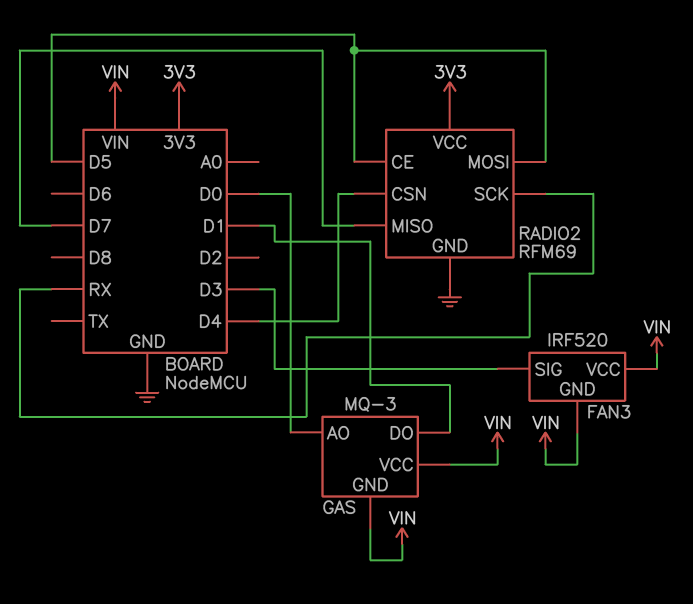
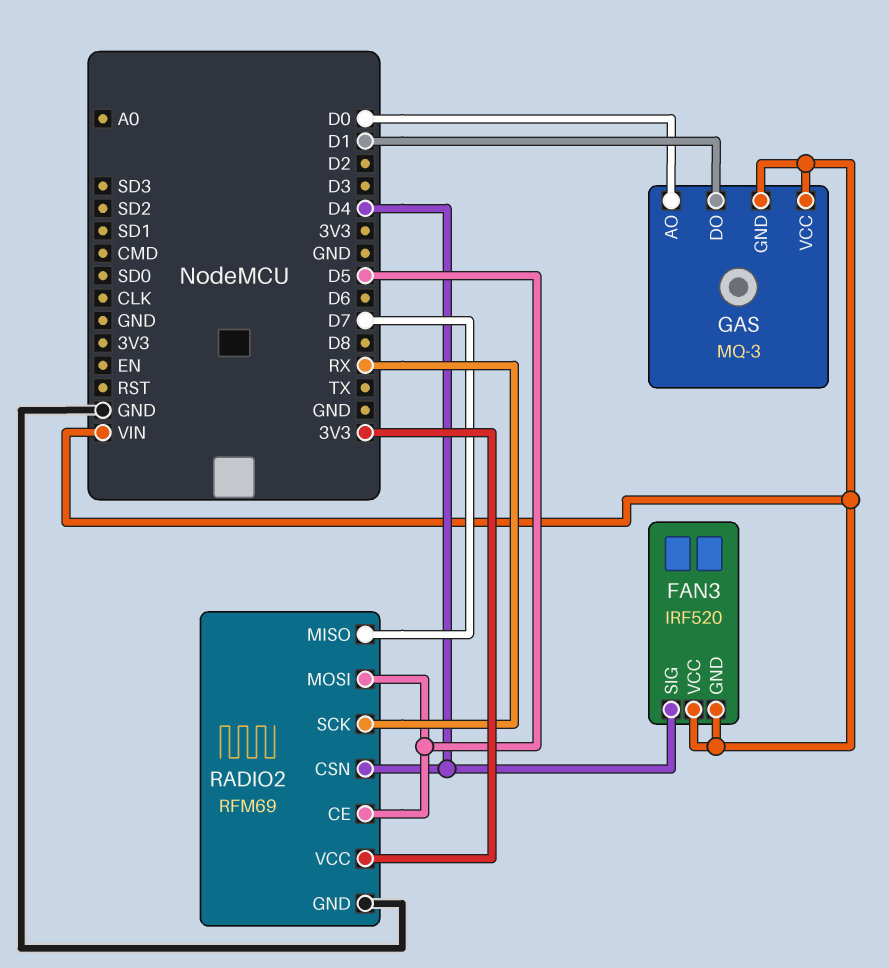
FAN3 pin SIG: D3 -> D4

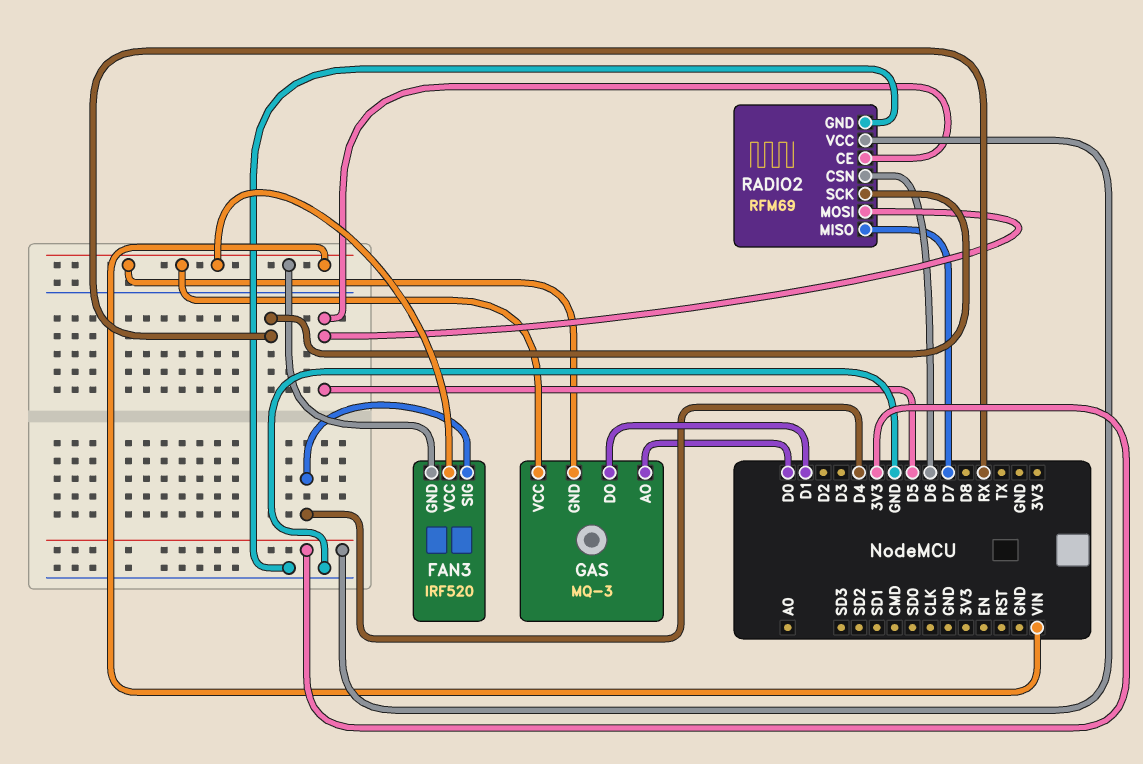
RADIO2 pin CSN: D4 -> D6

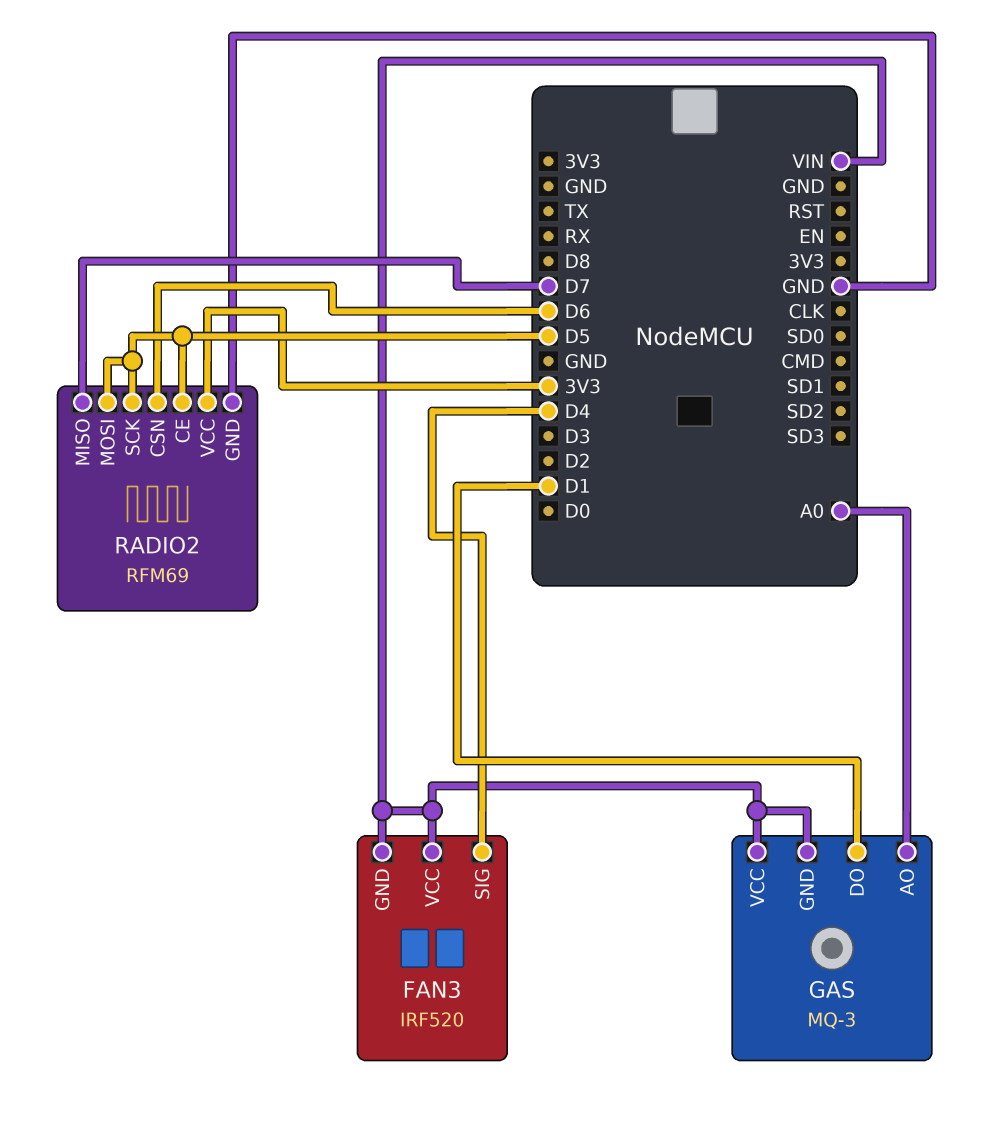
GAS pin AO: D0 -> A0
RADIO2 pin SCK: RX -> D5

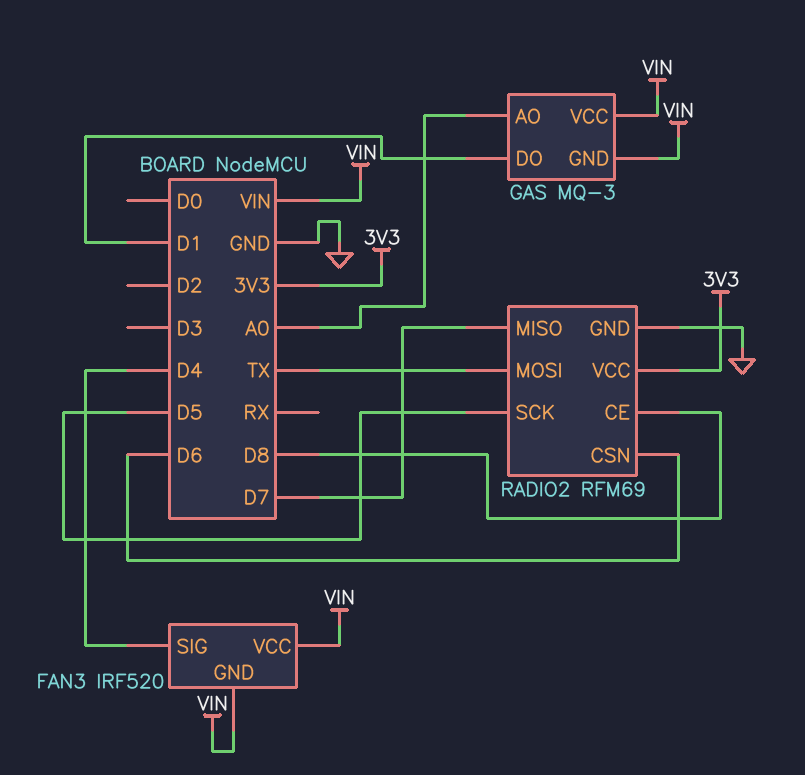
RADIO2 pin CE: D5 -> D8
RADIO2 pin MOSI: D5 -> TX

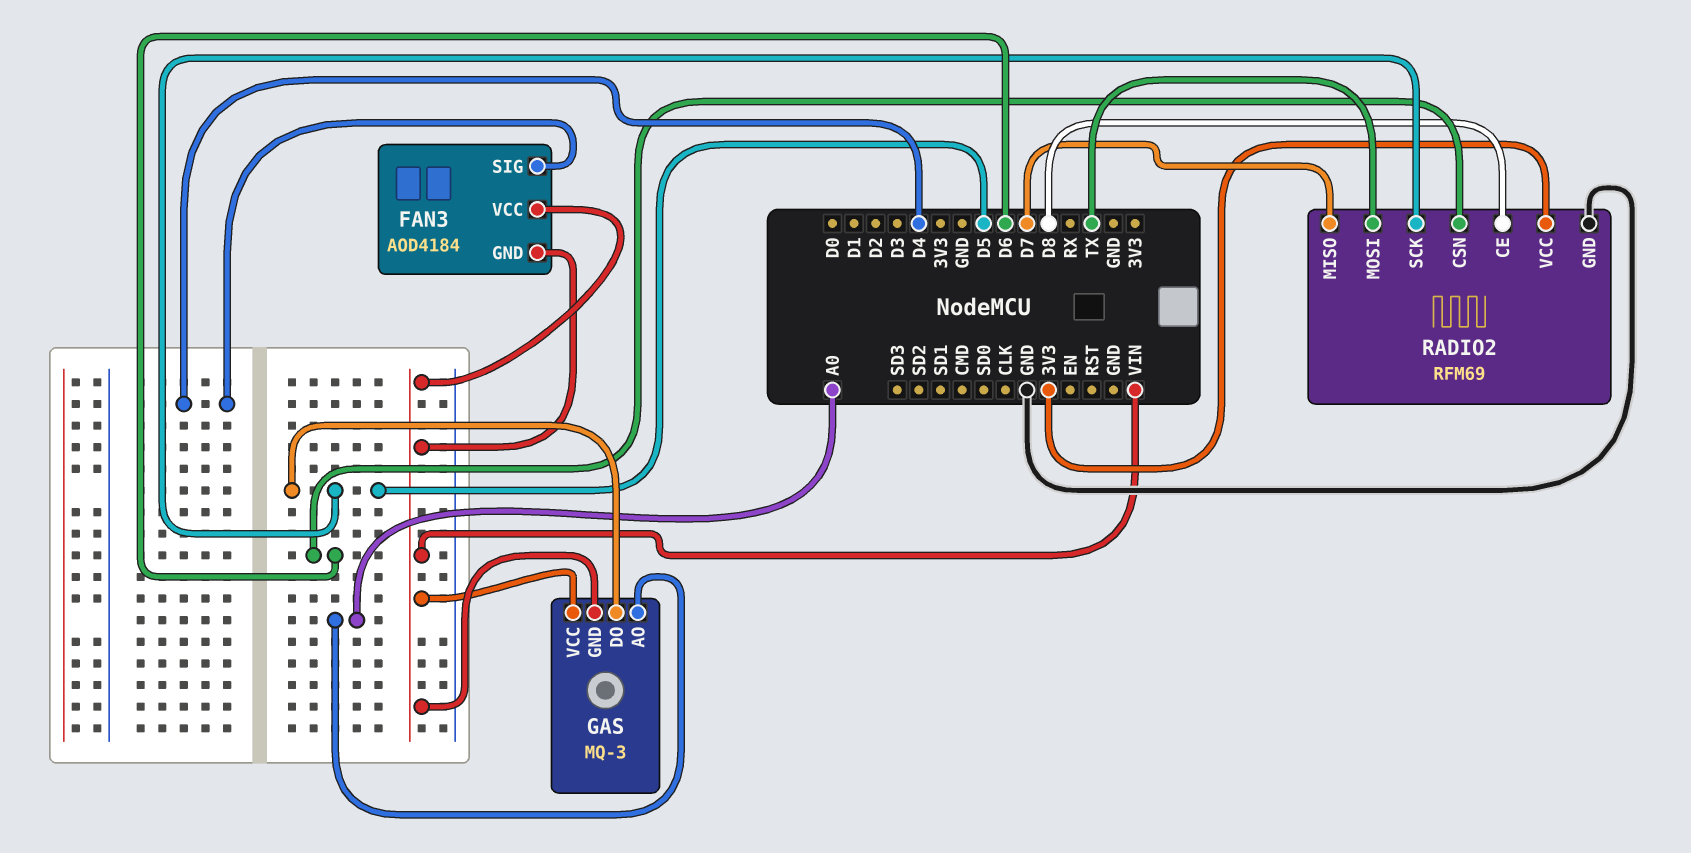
FAN3: IRF520 -> AOD4184
GAS pin DO: D1 -> D5

